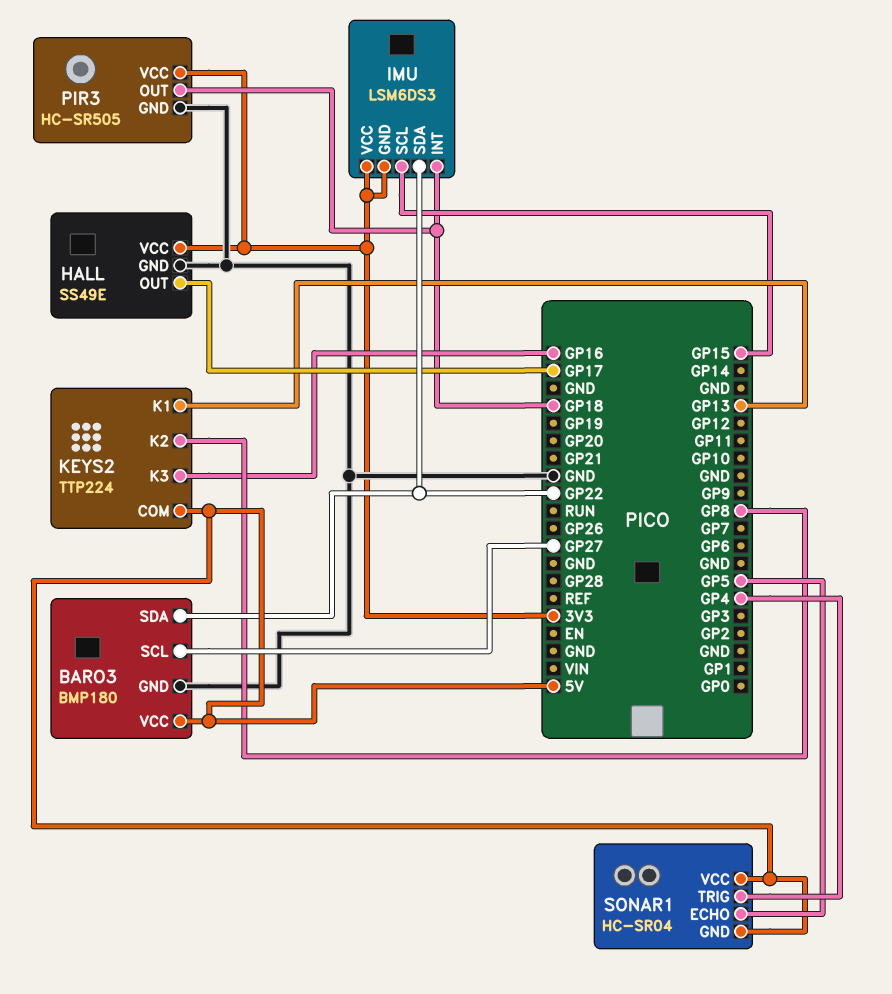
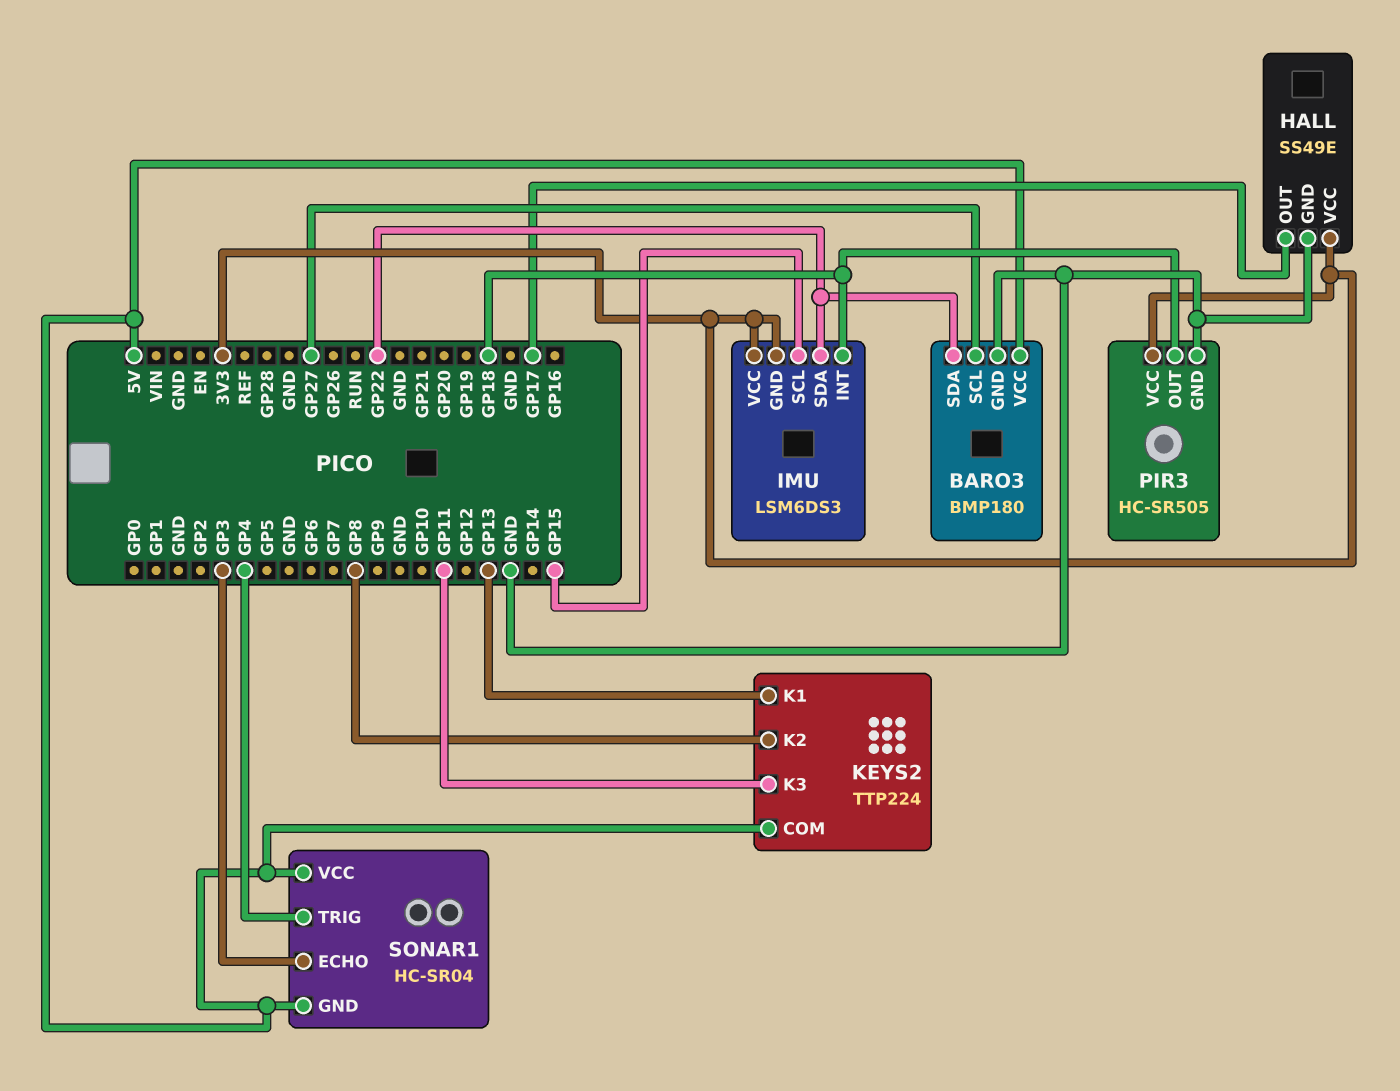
KEYS2 pin K3: GP16 -> GP11
SONAR1 pin ECHO: GP5 -> GP3

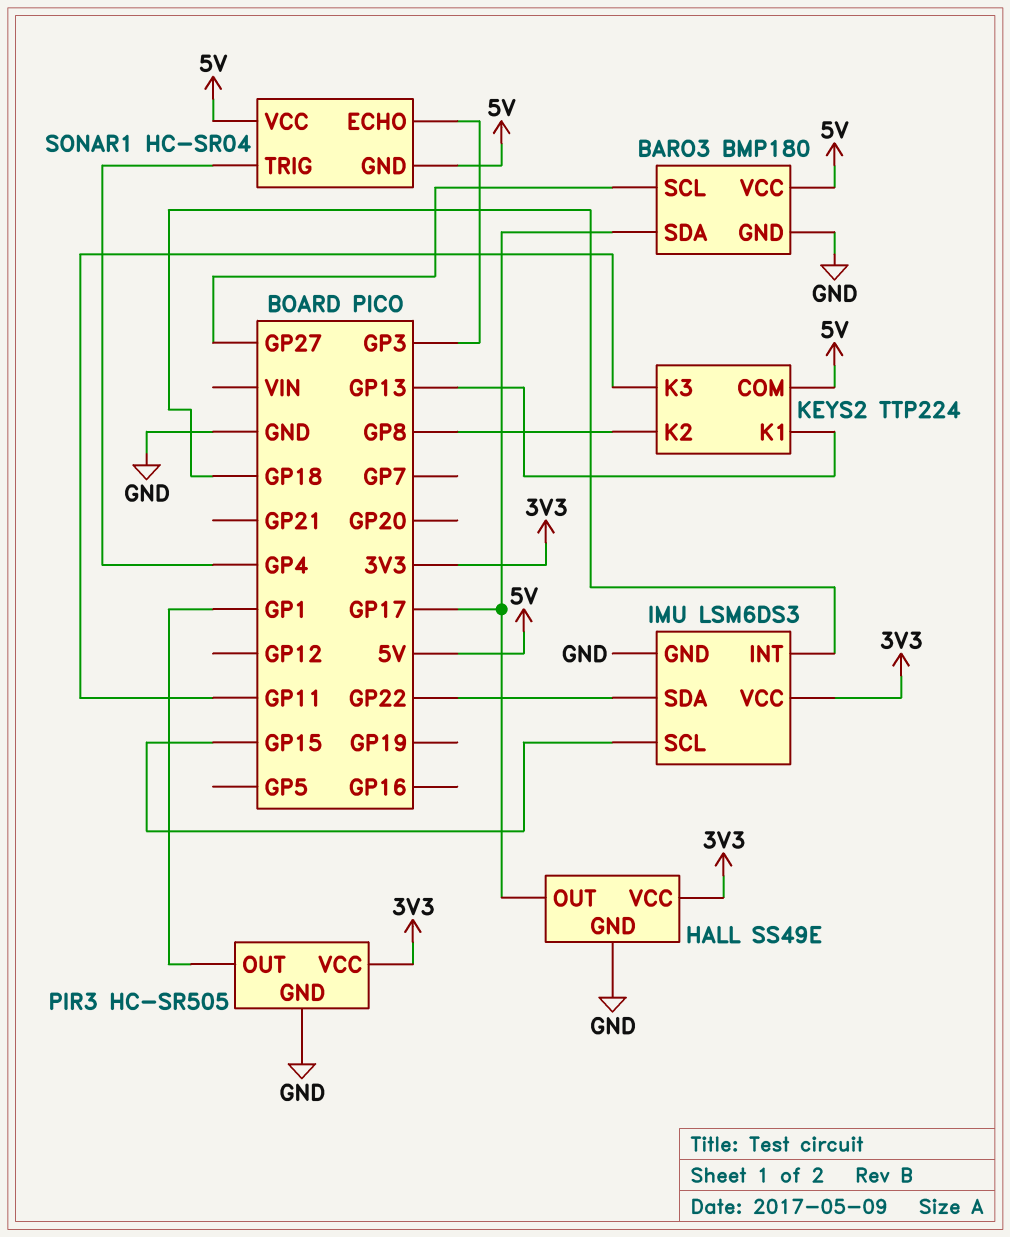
BARO3 pin SDA: GP22 -> GP17
IMU pin GND: 3V3 -> GND
PIR3 pin OUT: GP18 -> GP1

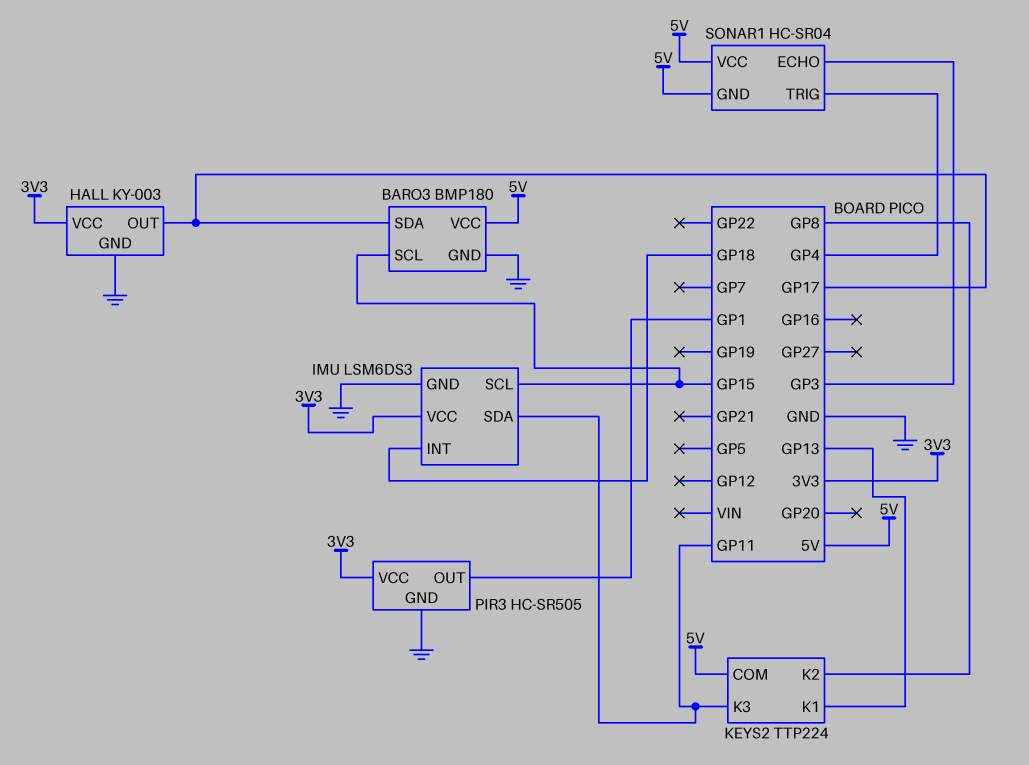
BARO3 pin SCL: GP27 -> GP15
HALL: SS49E -> KY-003
IMU pin SDA: GP22 -> GP11

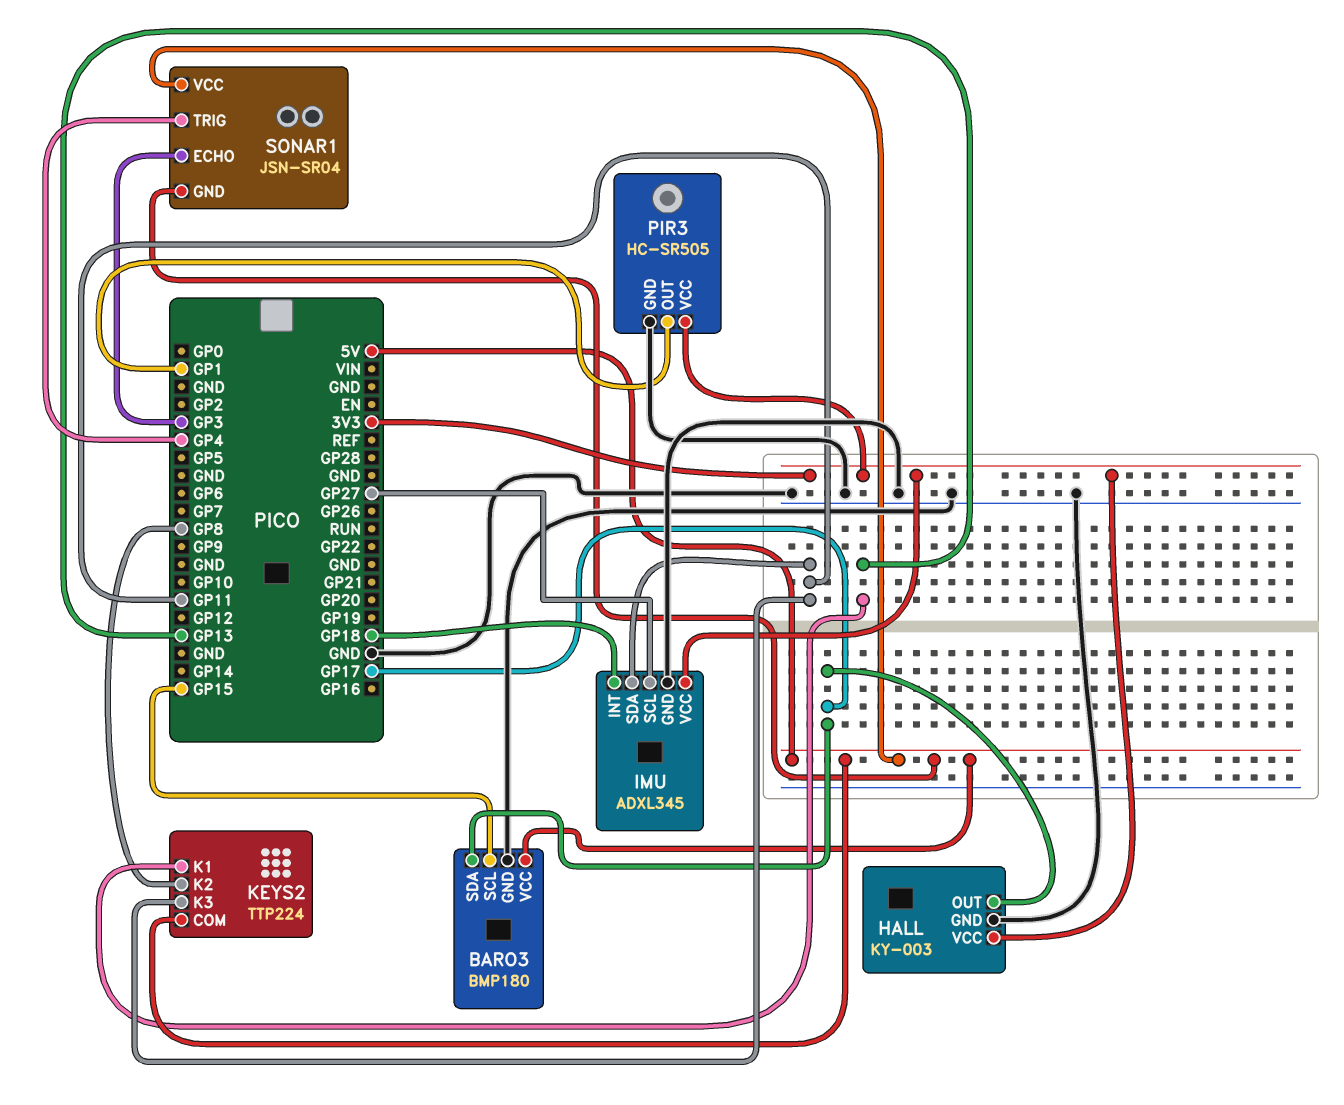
IMU: LSM6DS3 -> ADXL345
IMU pin SCL: GP15 -> GP27
SONAR1: HC-SR04 -> JSN-SR04

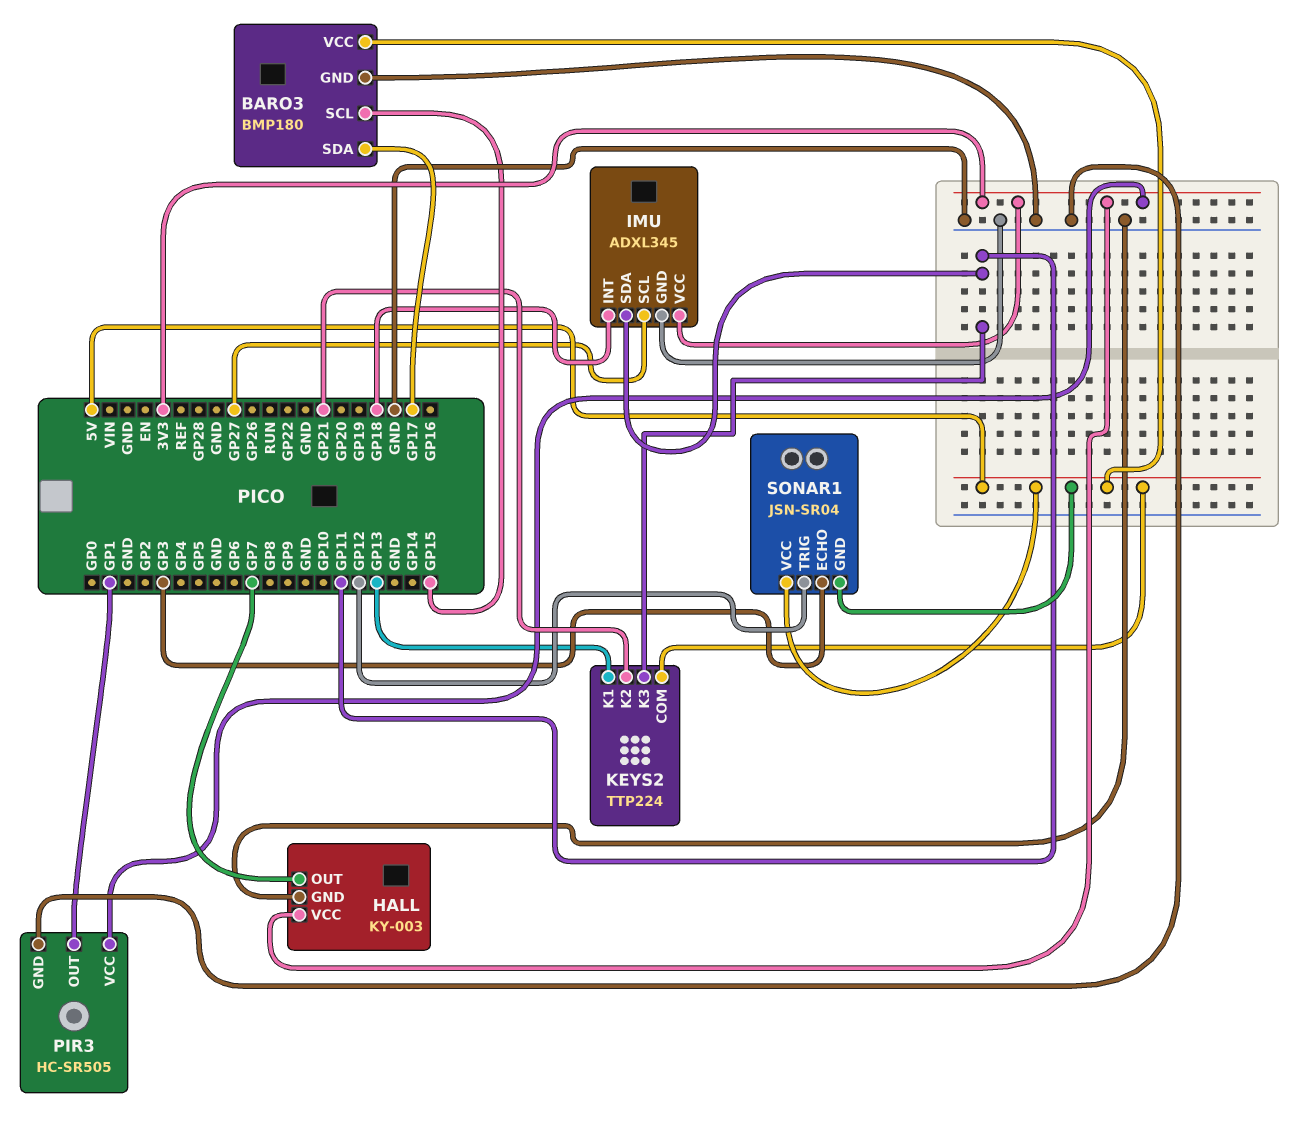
HALL pin OUT: GP17 -> GP7
KEYS2 pin K2: GP8 -> GP21
SONAR1 pin TRIG: GP4 -> GP12

